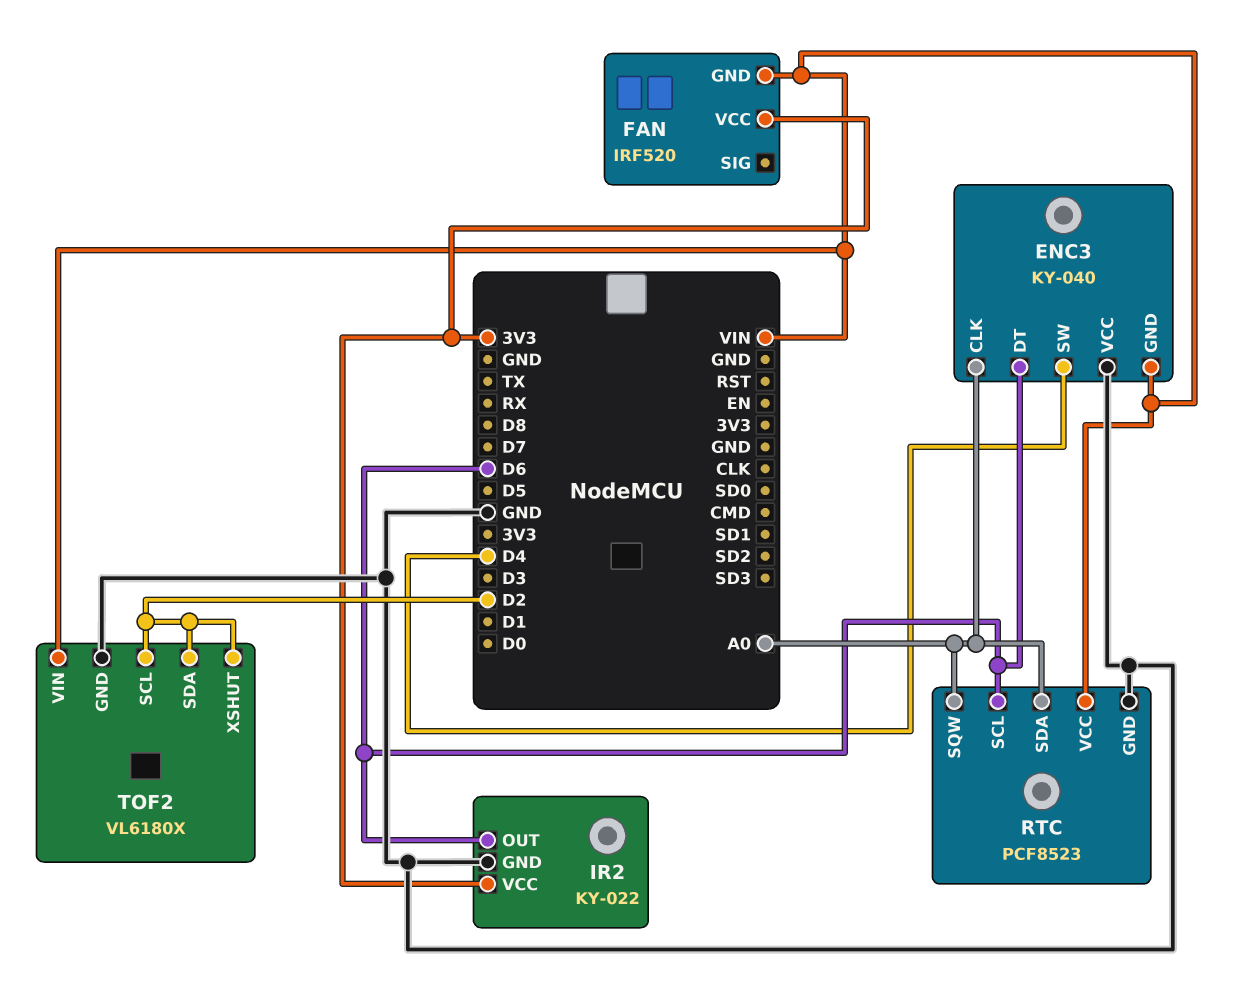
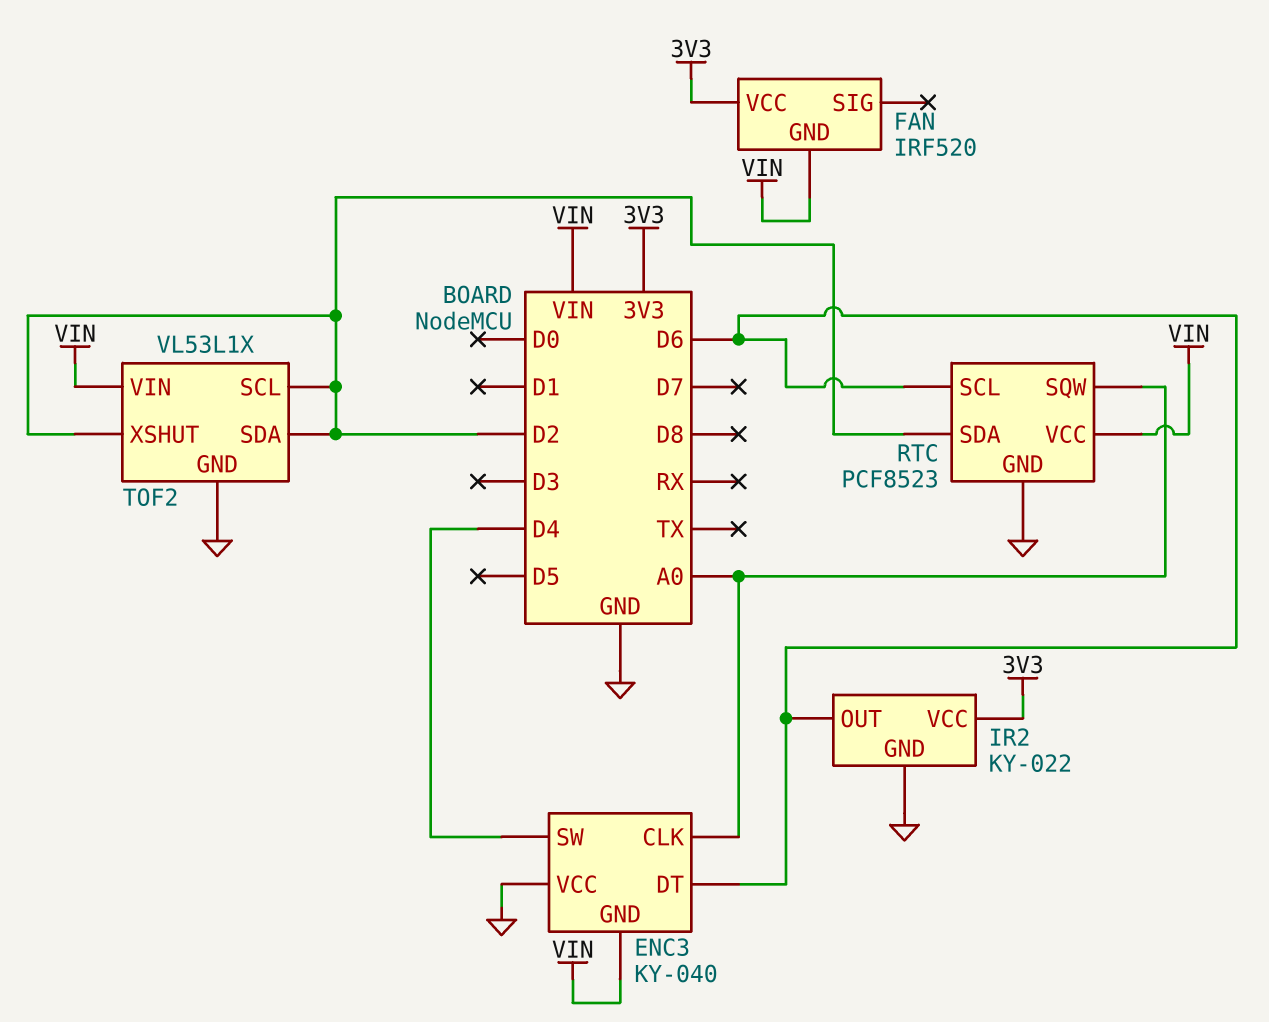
RTC pin SDA: A0 -> D2
TOF2: VL6180X -> VL53L1X

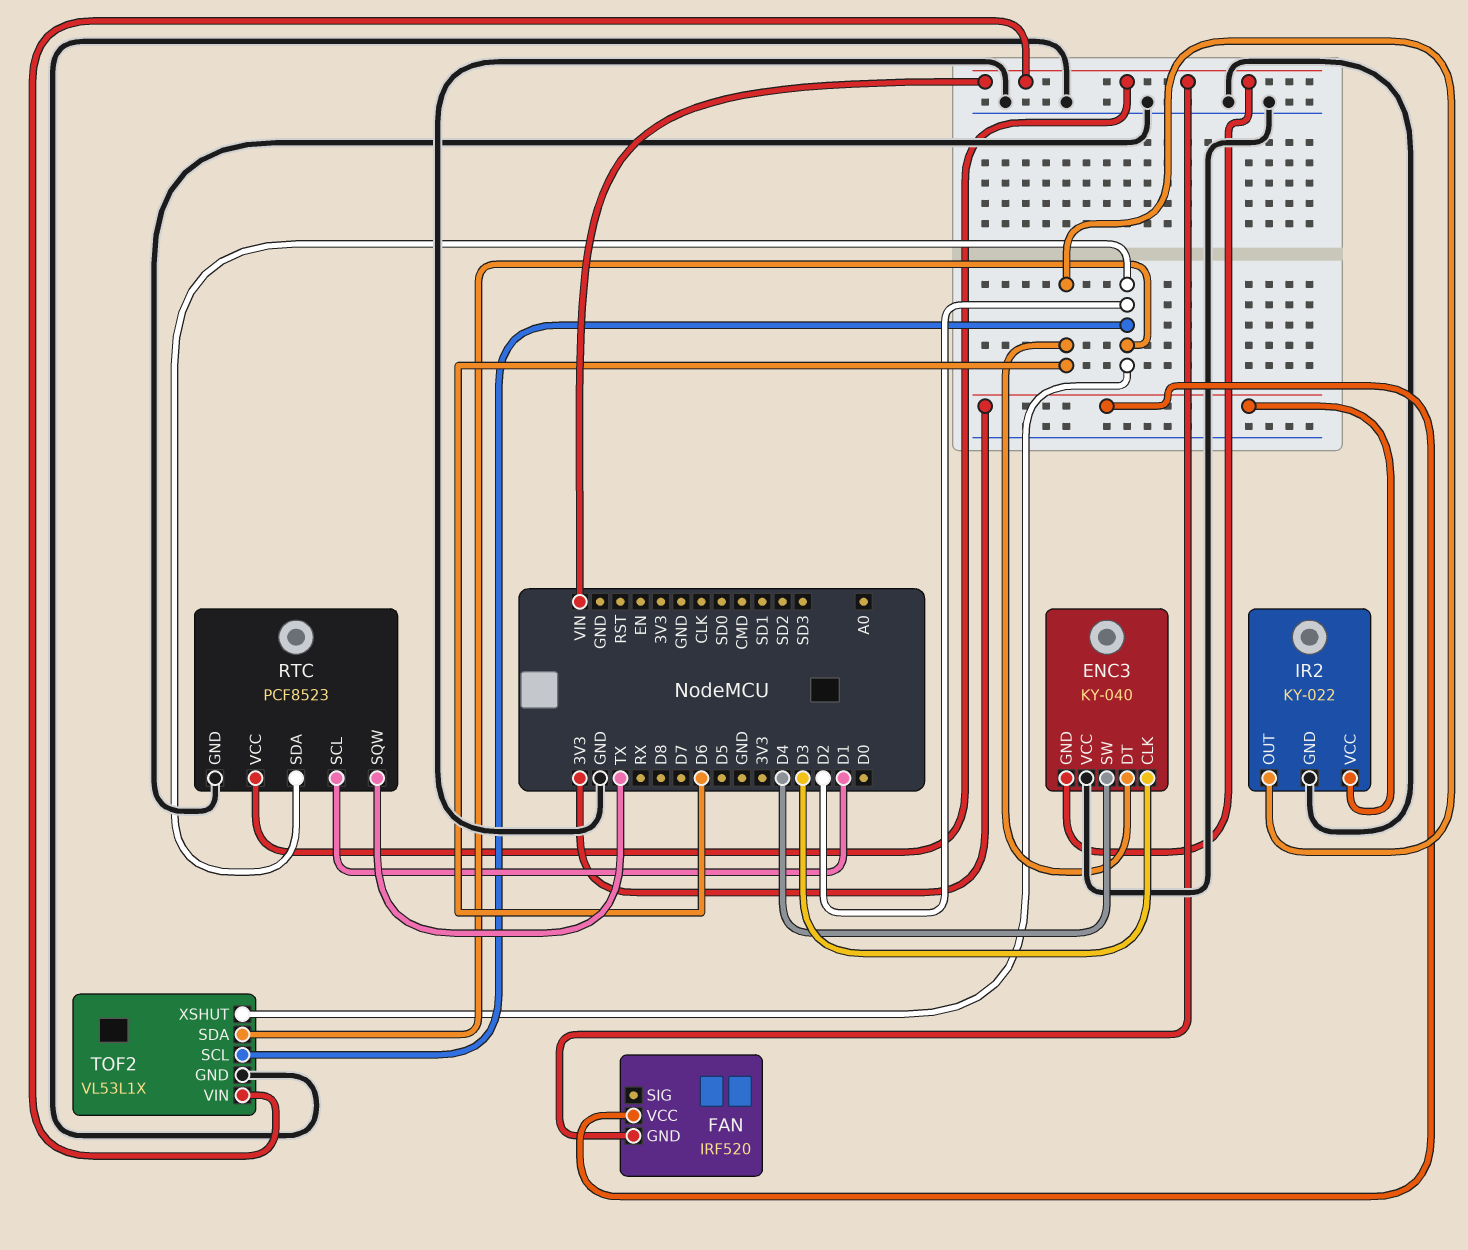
ENC3 pin CLK: A0 -> D3
RTC pin SCL: D6 -> D1
RTC pin SQW: A0 -> TX

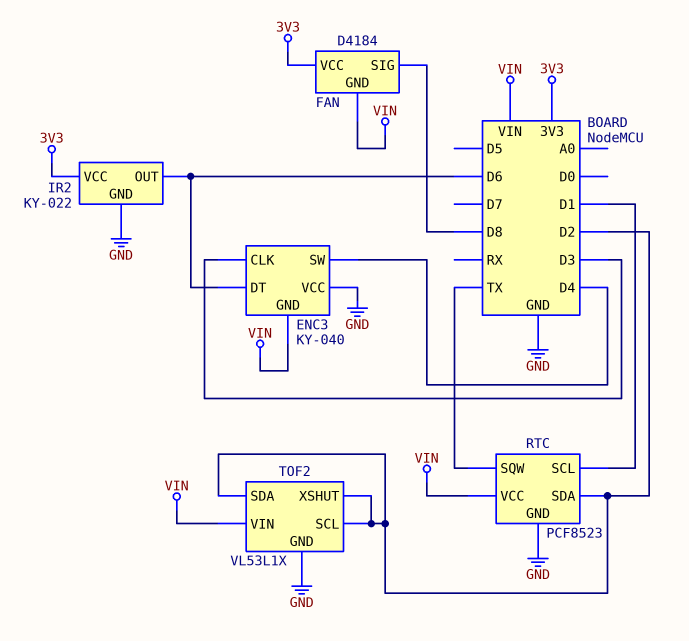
FAN: IRF520 -> D4184
FAN pin SIG: none -> D8

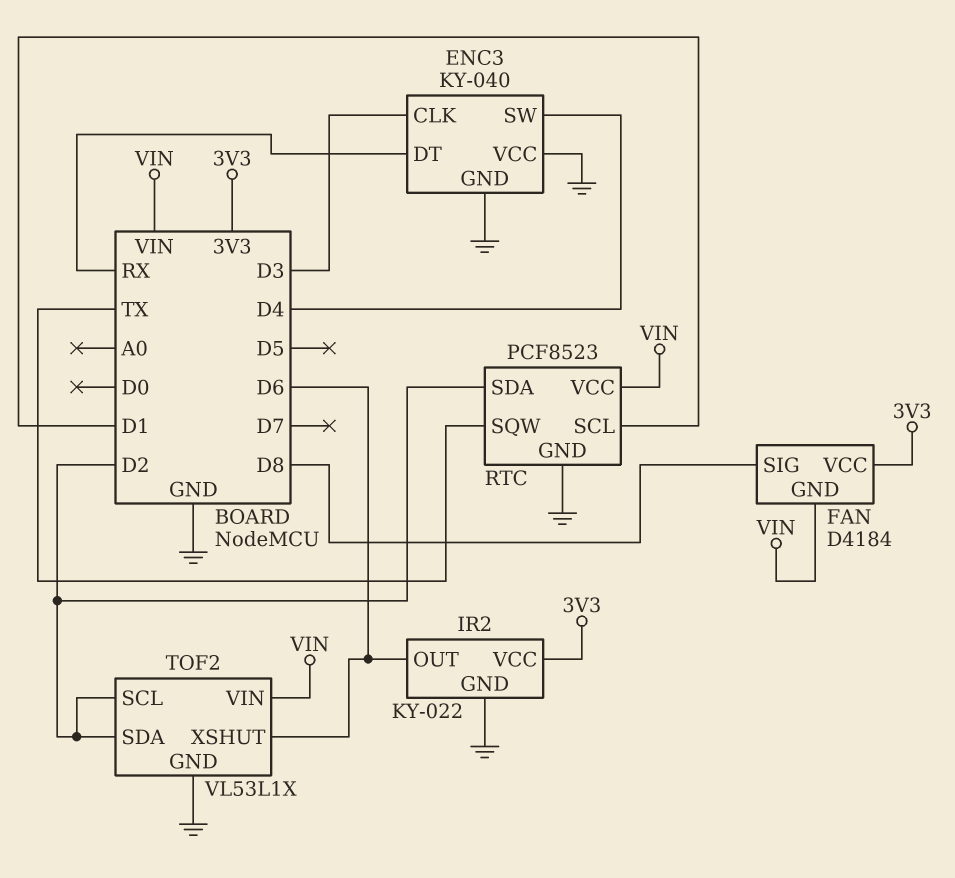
ENC3 pin DT: D6 -> RX
ENC3 pin GND: VIN -> GND
TOF2 pin XSHUT: D2 -> D6

